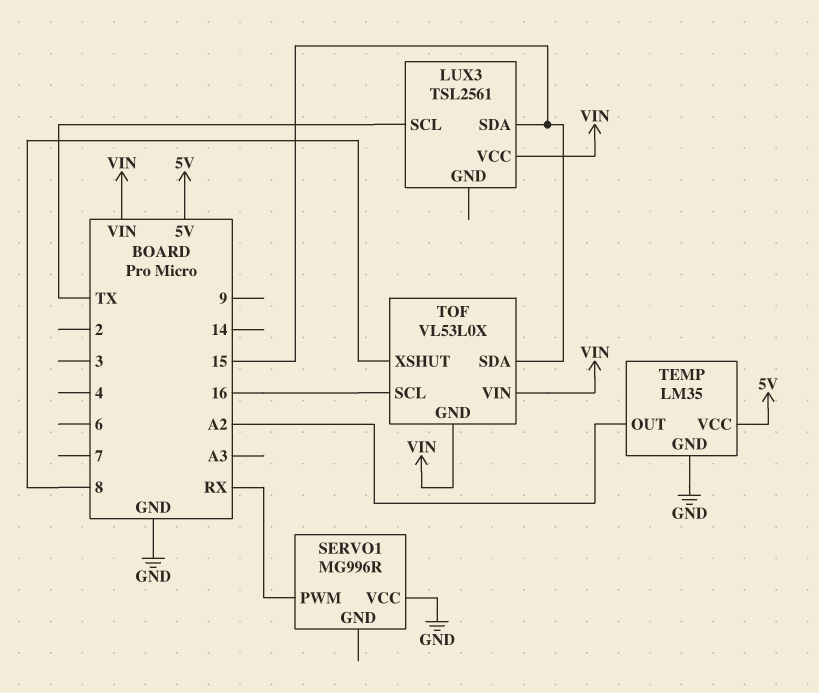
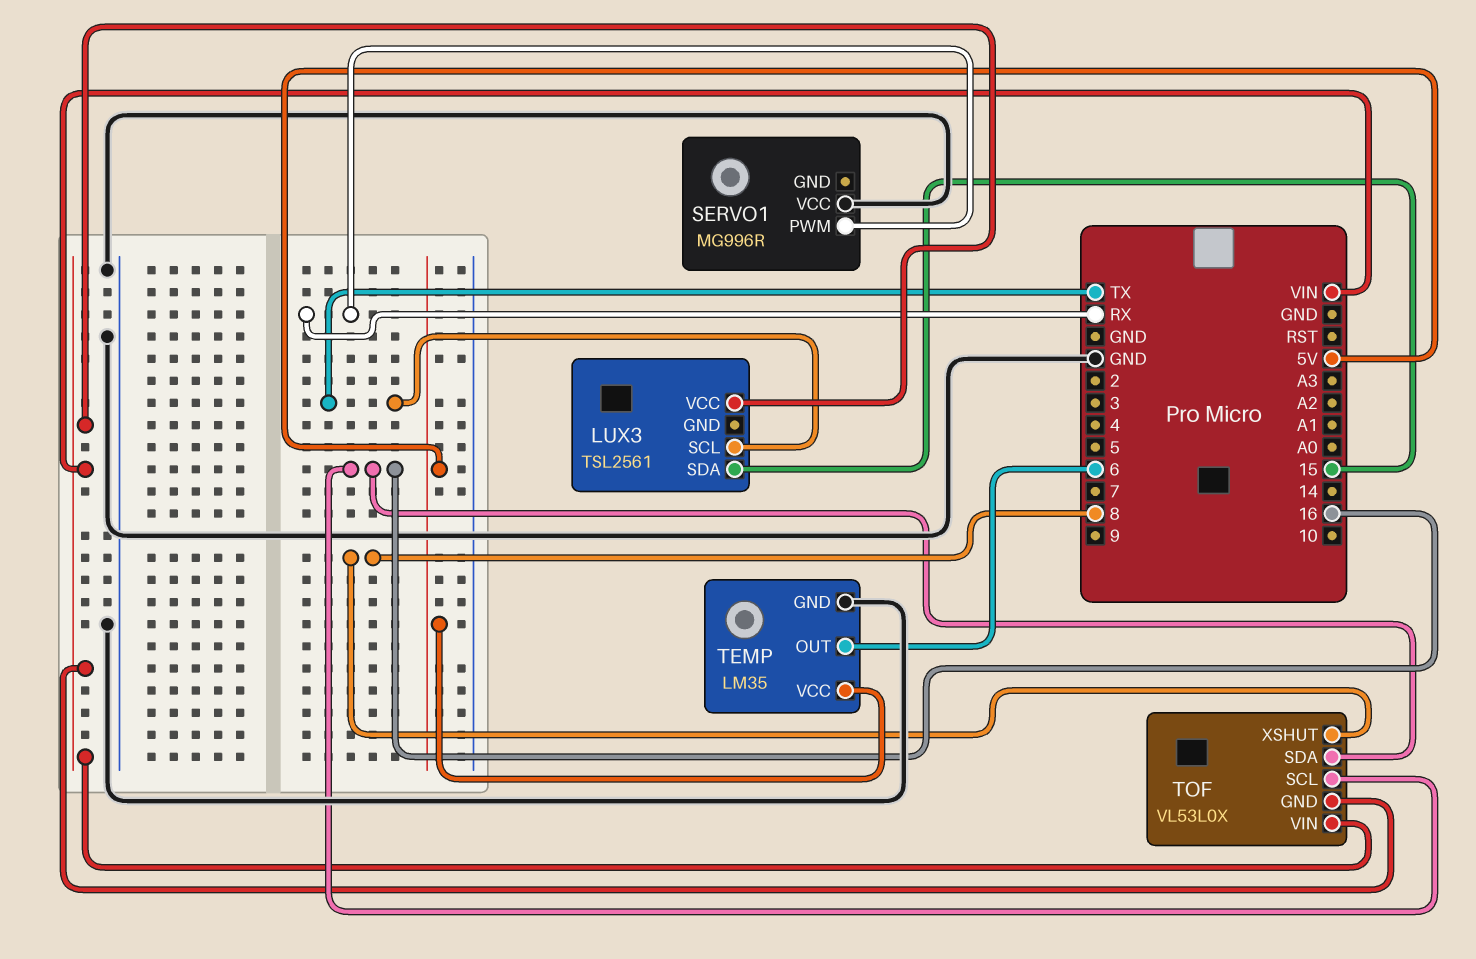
TEMP pin OUT: A2 -> 6
TOF pin SDA: 15 -> 16

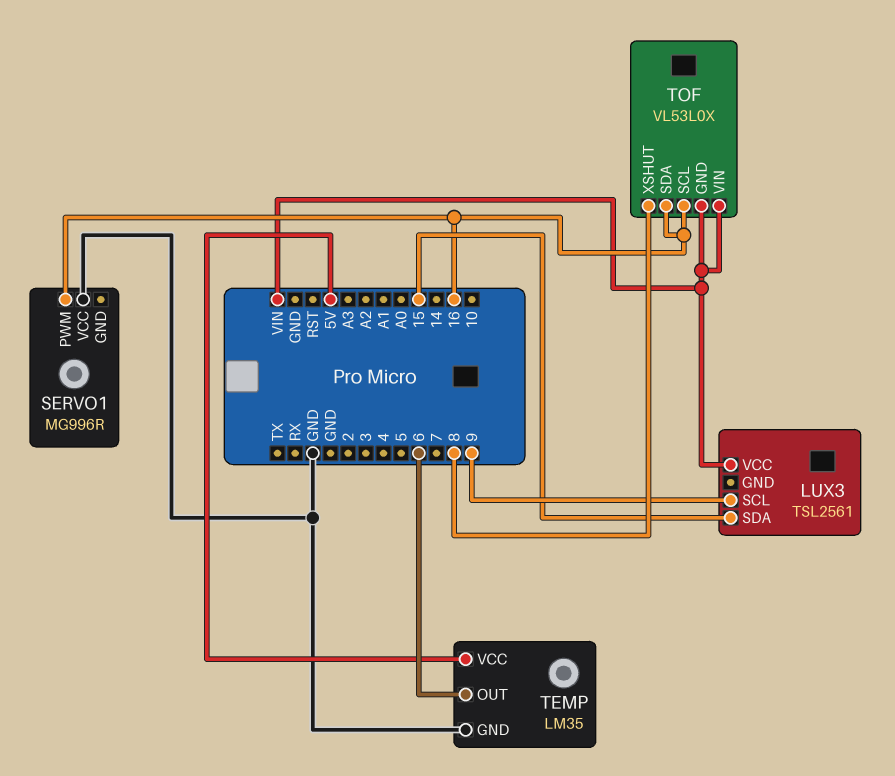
LUX3 pin SCL: TX -> 9
SERVO1 pin PWM: RX -> 16

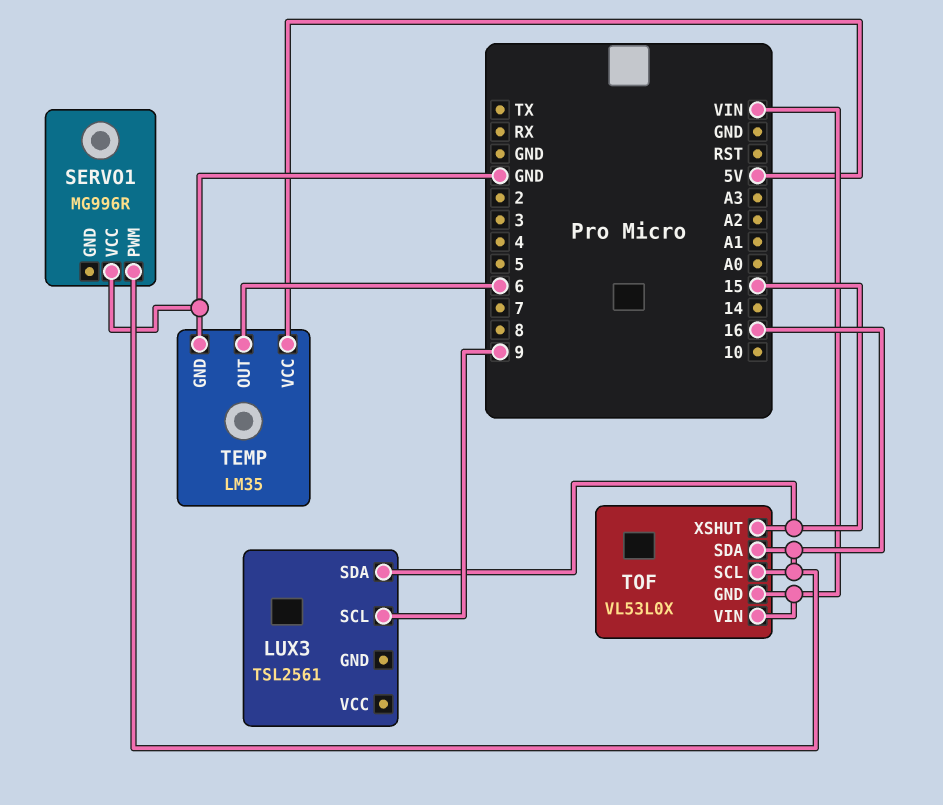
LUX3 pin VCC: VIN -> none
TOF pin XSHUT: 8 -> 15

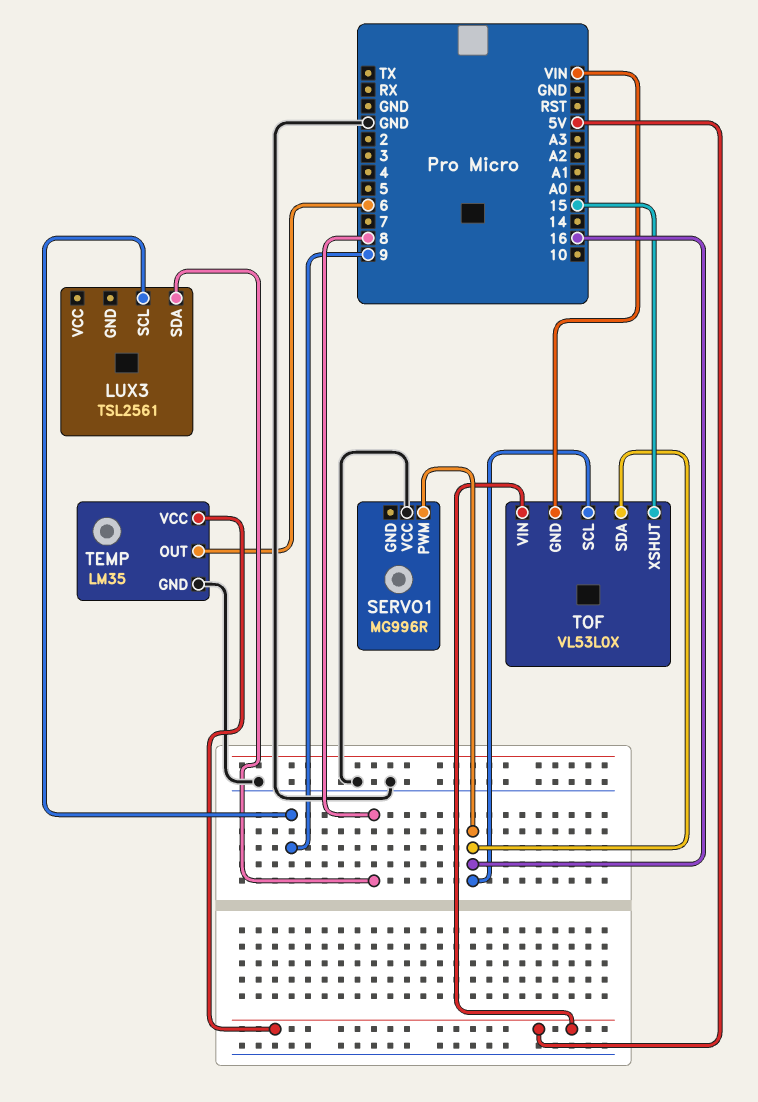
LUX3 pin SDA: 15 -> 8
TOF pin VIN: VIN -> 5V

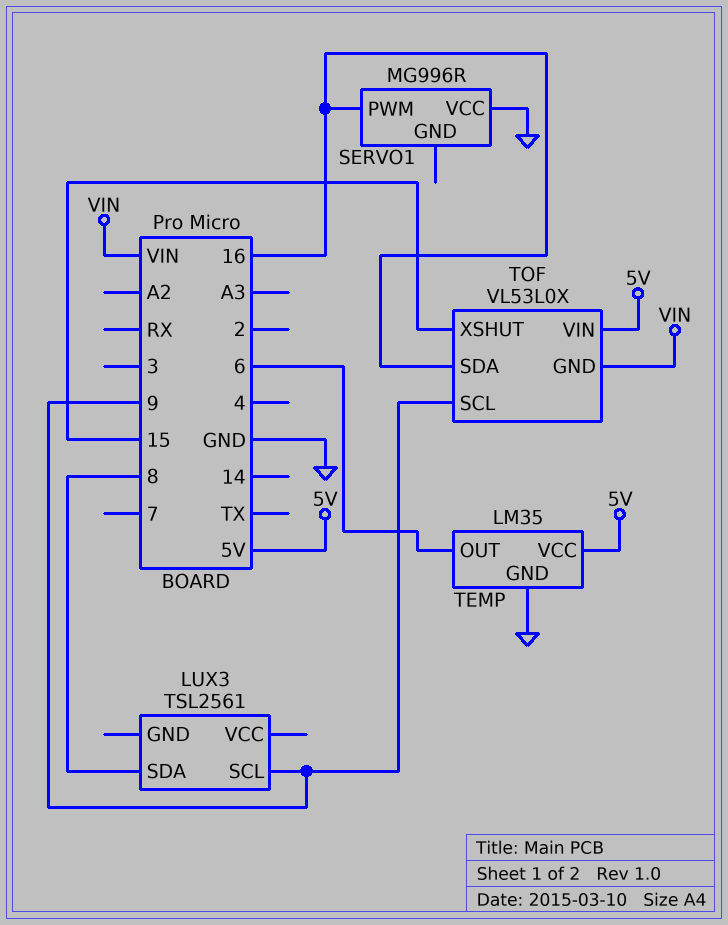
TOF pin SCL: 16 -> 9

